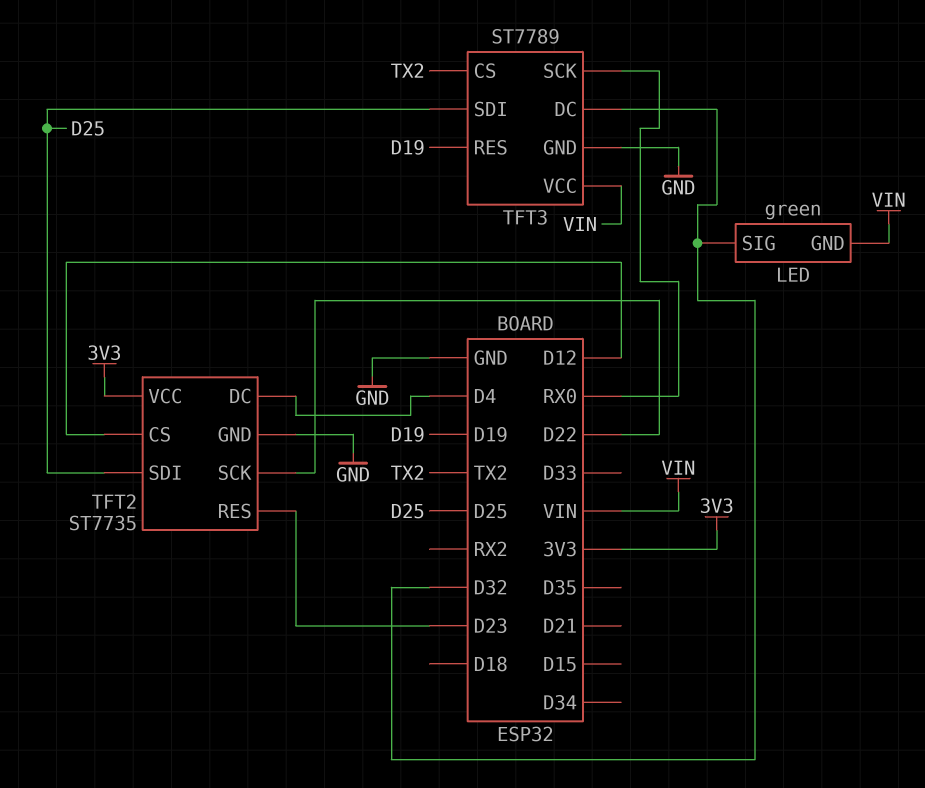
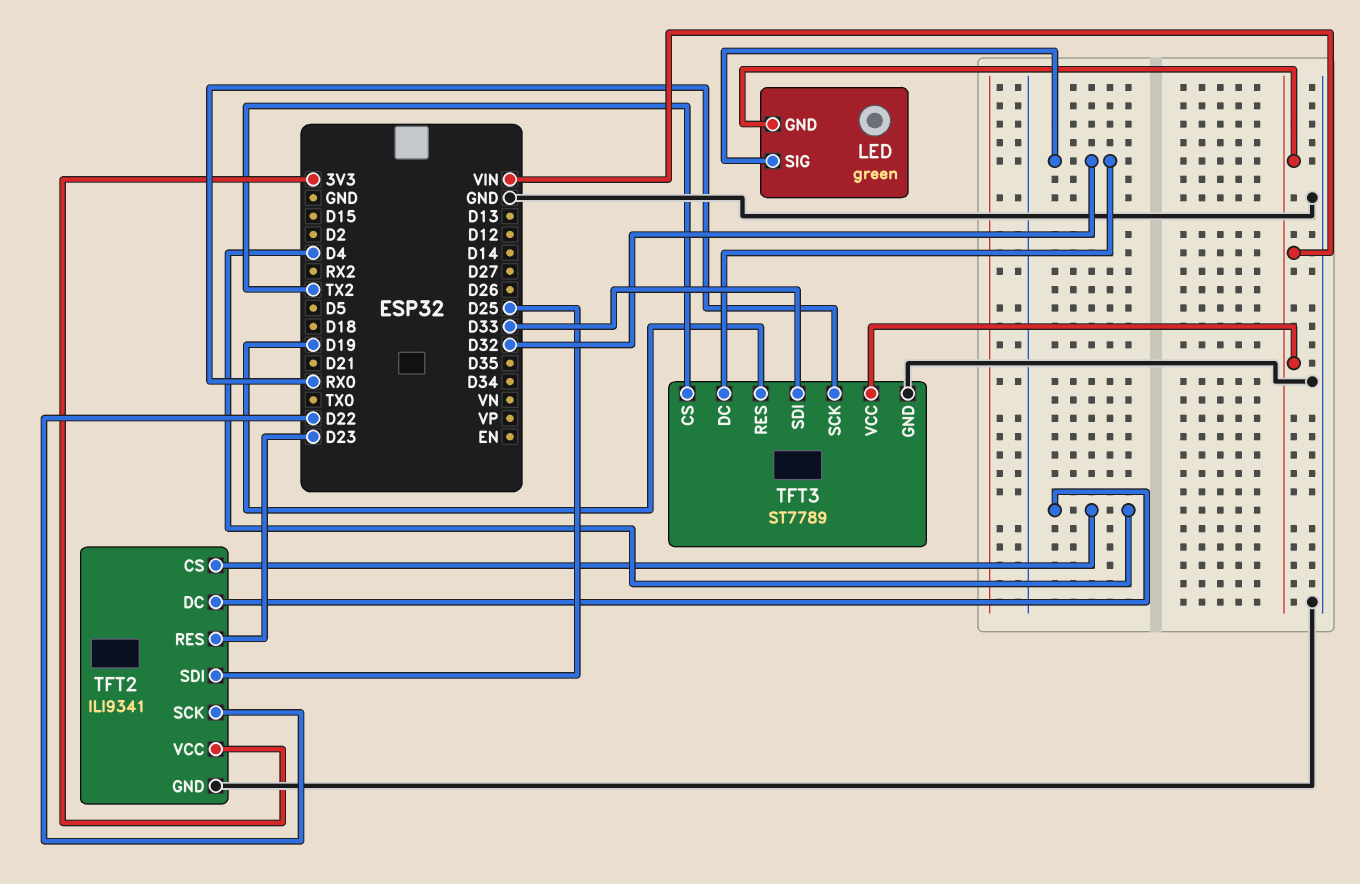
TFT2: ST7735 -> ILI9341
TFT2 pin CS: D12 -> D4
TFT3 pin SDI: D25 -> D33

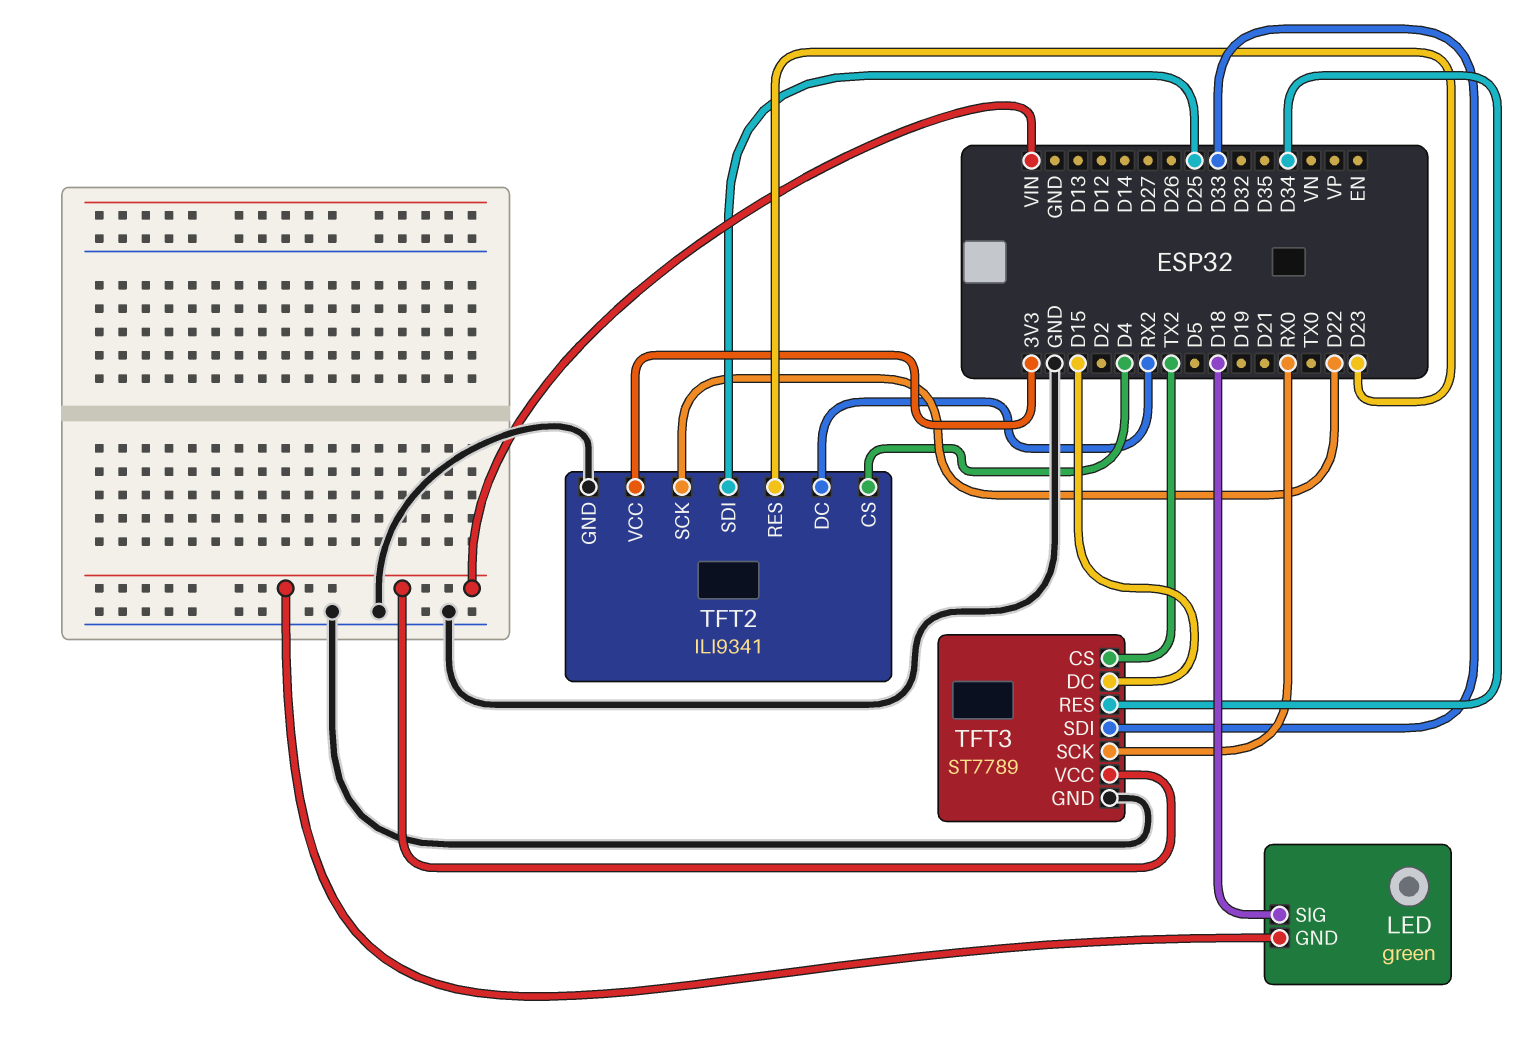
LED pin SIG: D32 -> D18
TFT2 pin DC: D4 -> RX2
TFT3 pin DC: D32 -> D15
TFT3 pin RES: D19 -> D34

